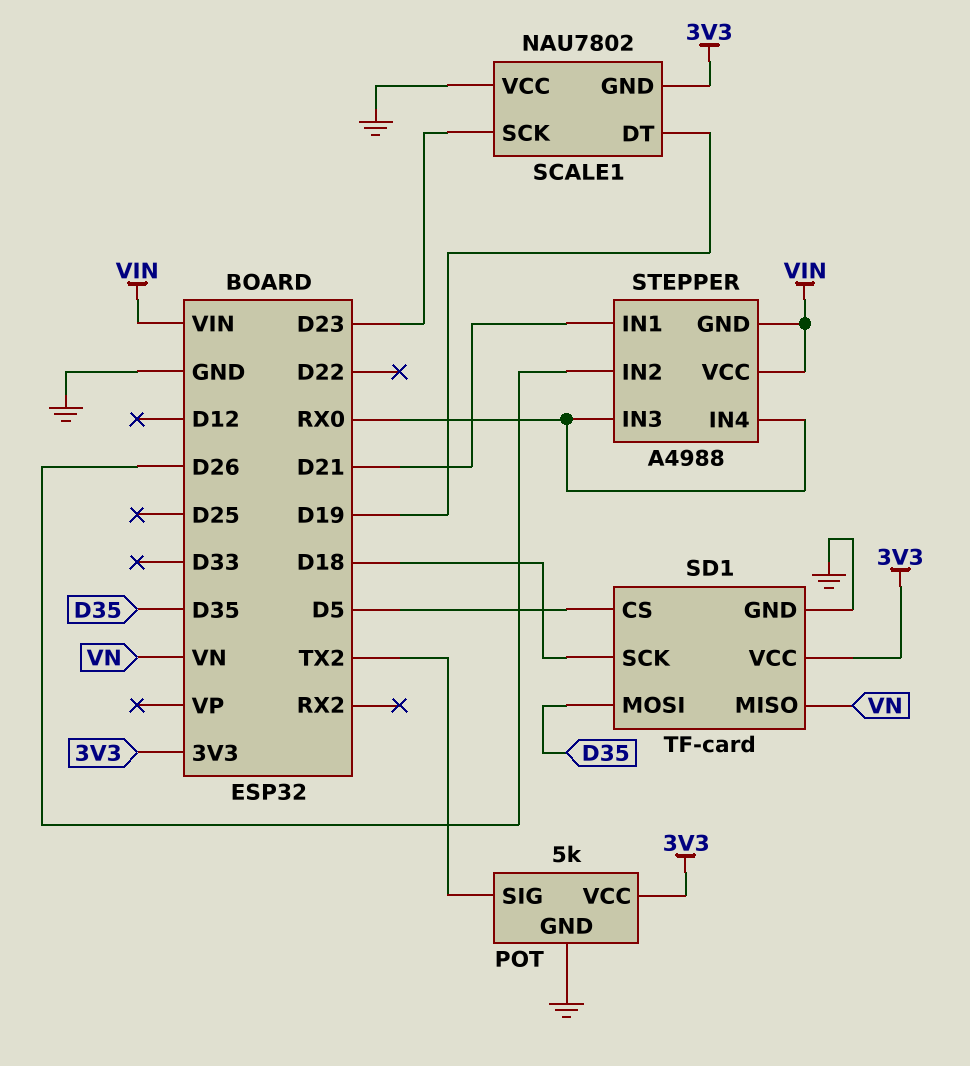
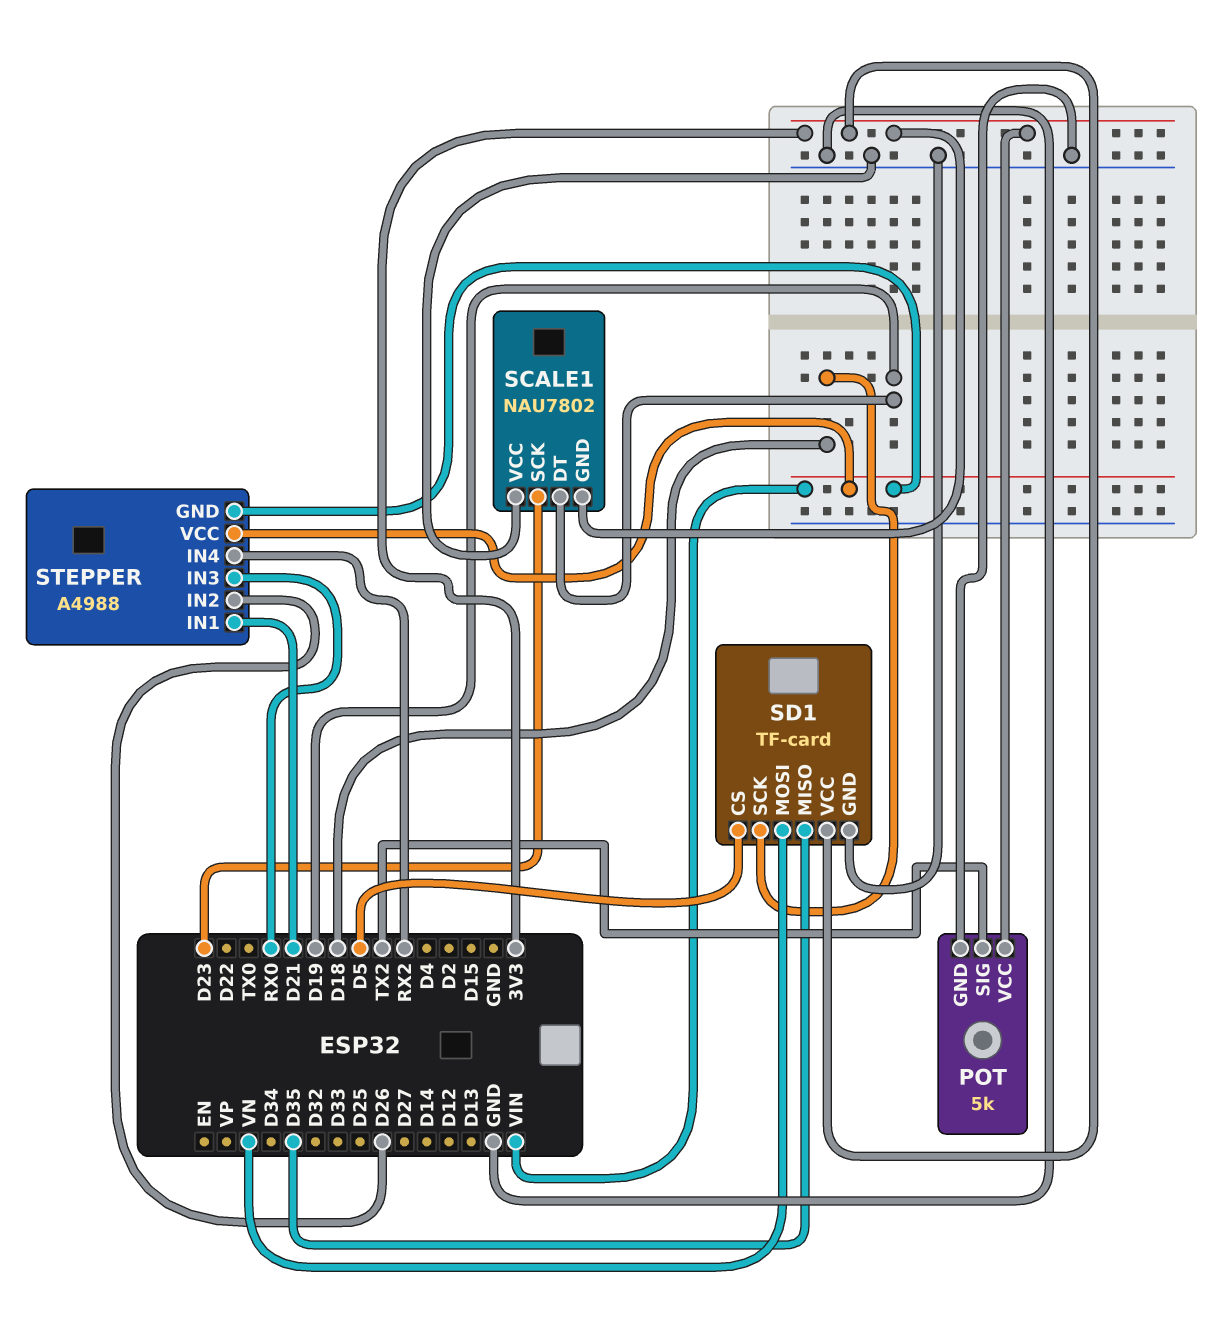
SD1 pin MISO: VN -> D35
SD1 pin MOSI: D35 -> VN
STEPPER pin IN4: RX0 -> RX2

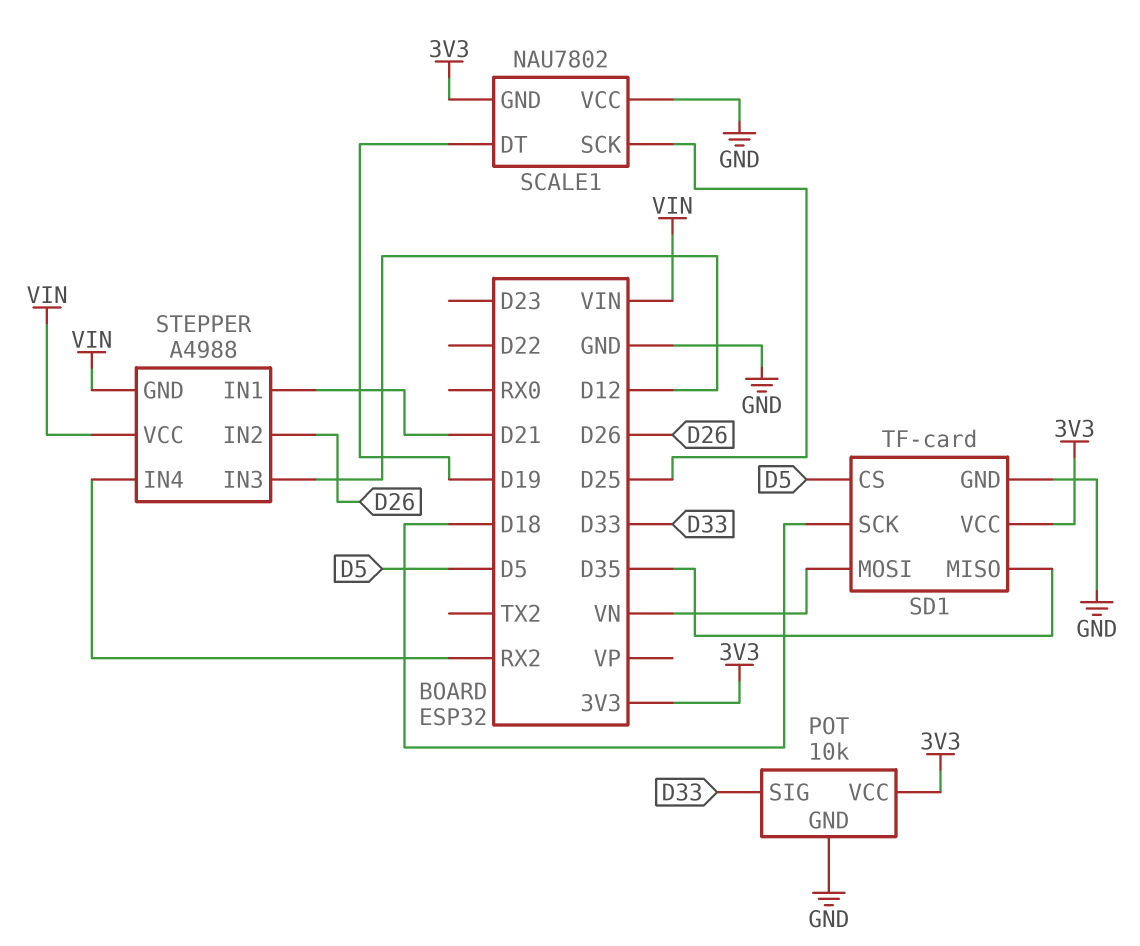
POT: 5k -> 10k
POT pin SIG: TX2 -> D33
SCALE1 pin SCK: D23 -> D25
STEPPER pin IN3: RX0 -> D12

